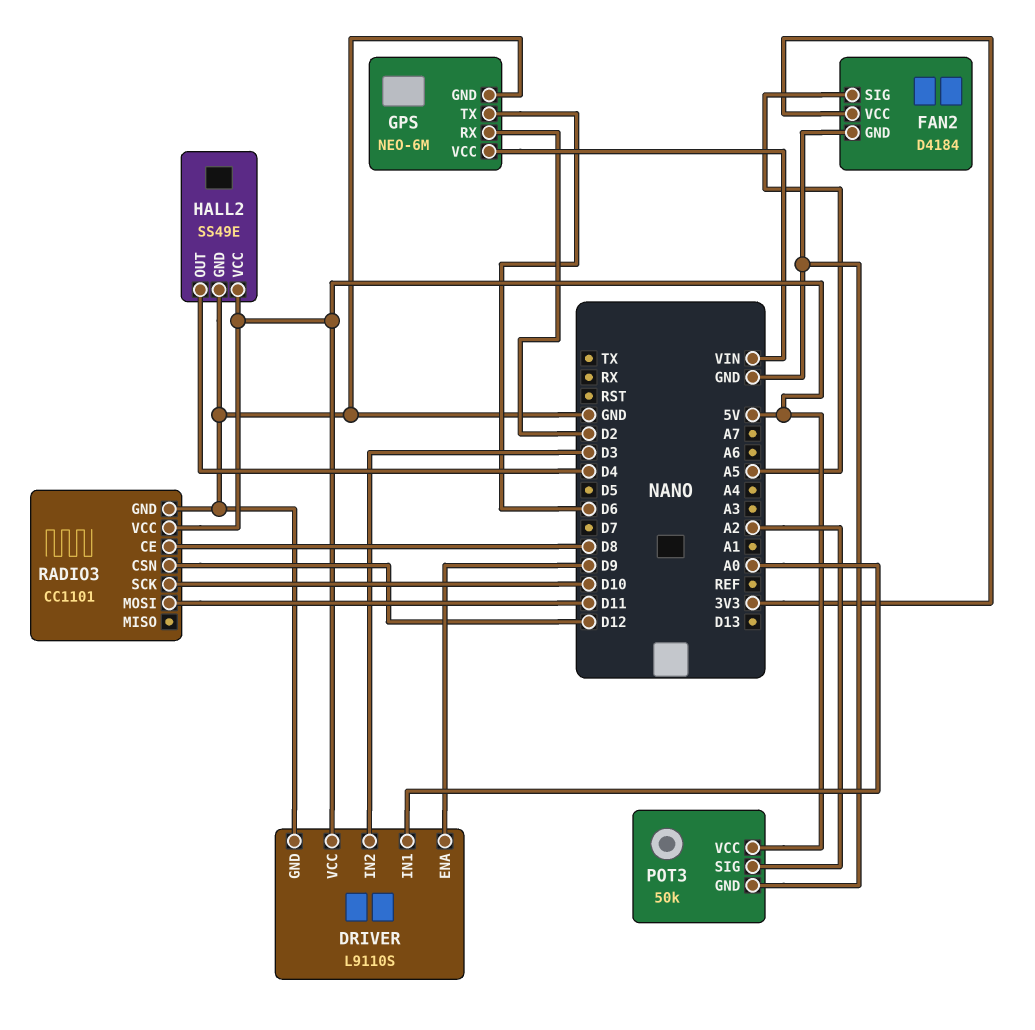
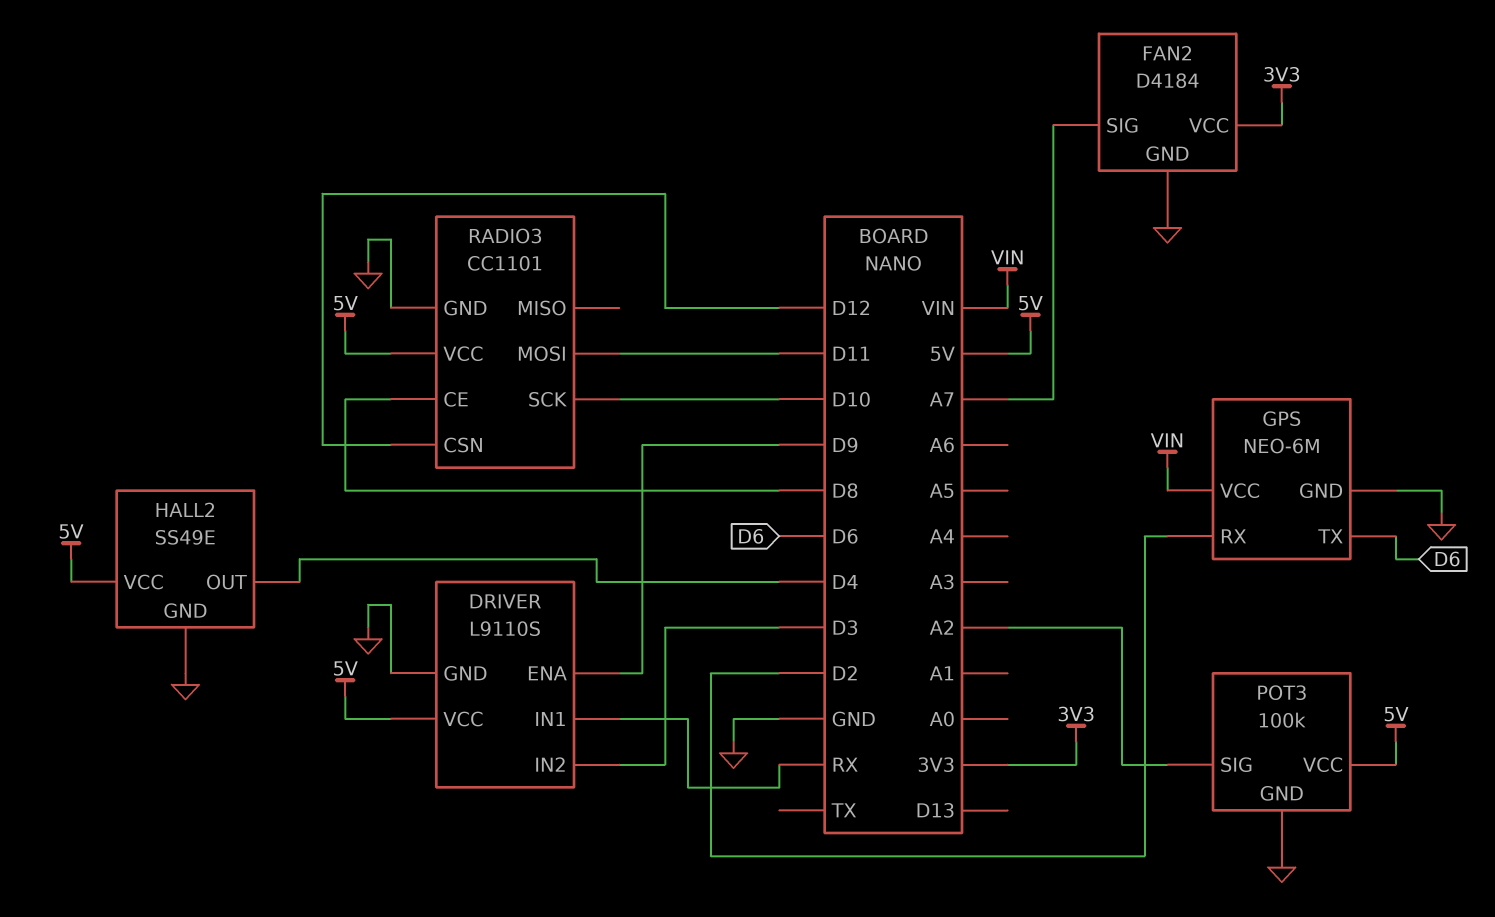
DRIVER pin IN1: A0 -> RX
FAN2 pin SIG: A5 -> A7
POT3: 50k -> 100k

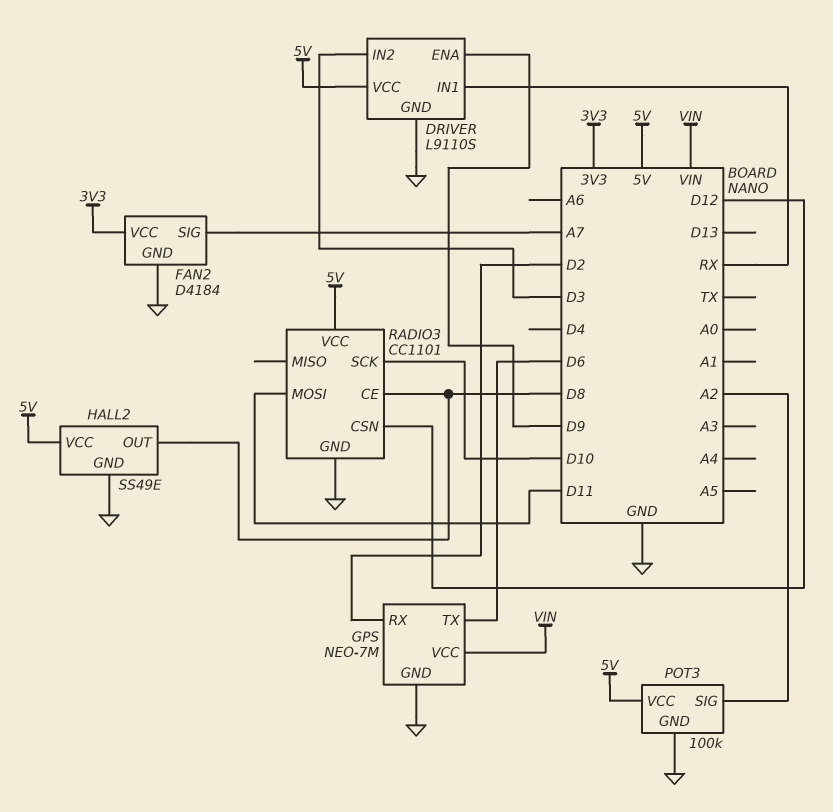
GPS: NEO-6M -> NEO-7M
HALL2 pin OUT: D4 -> D8

